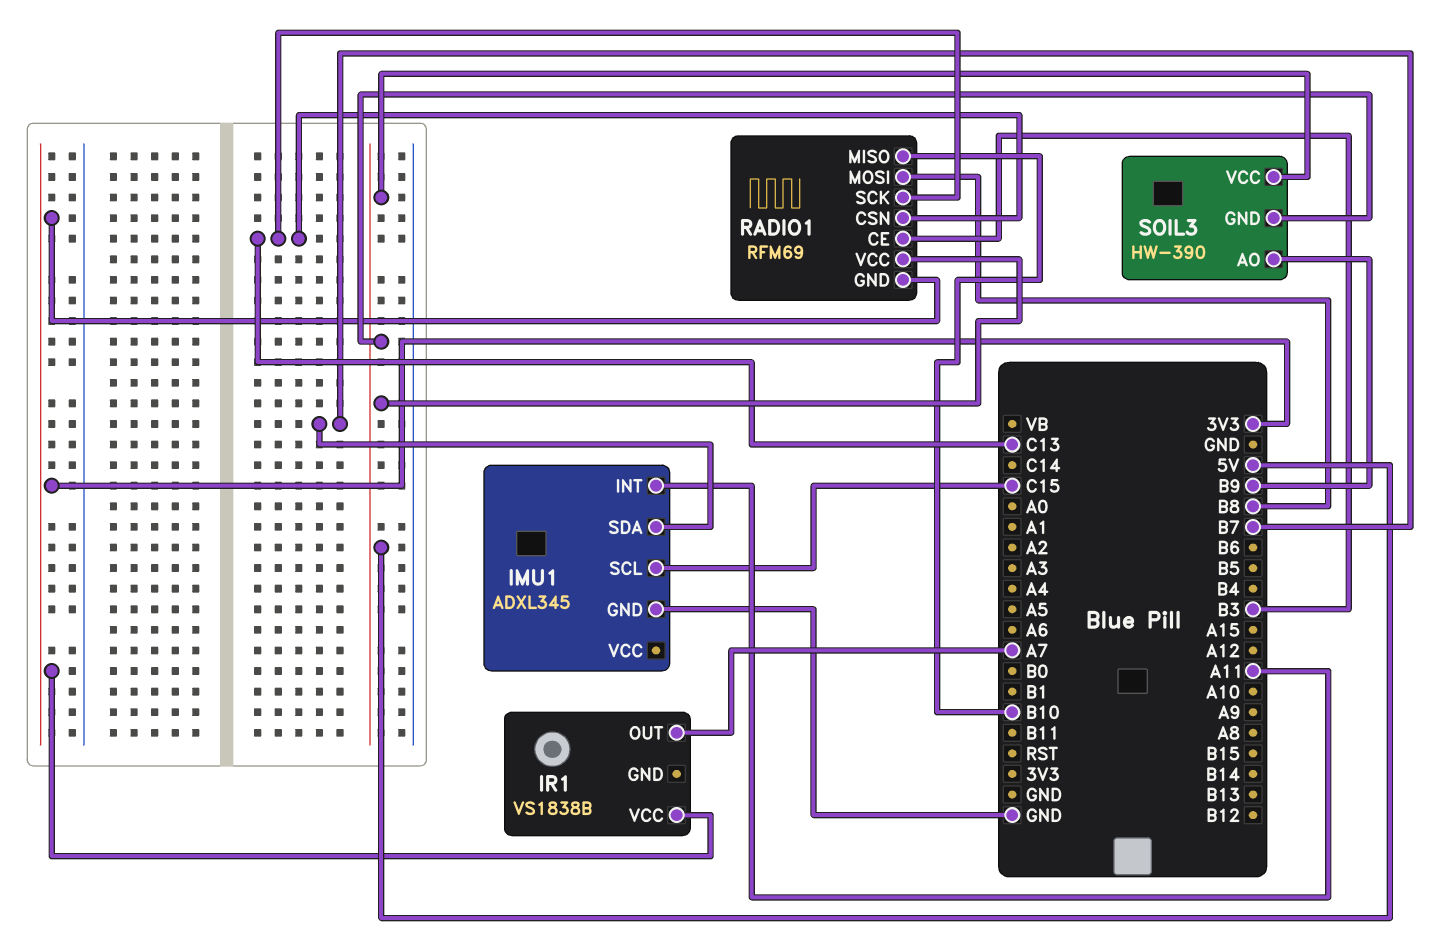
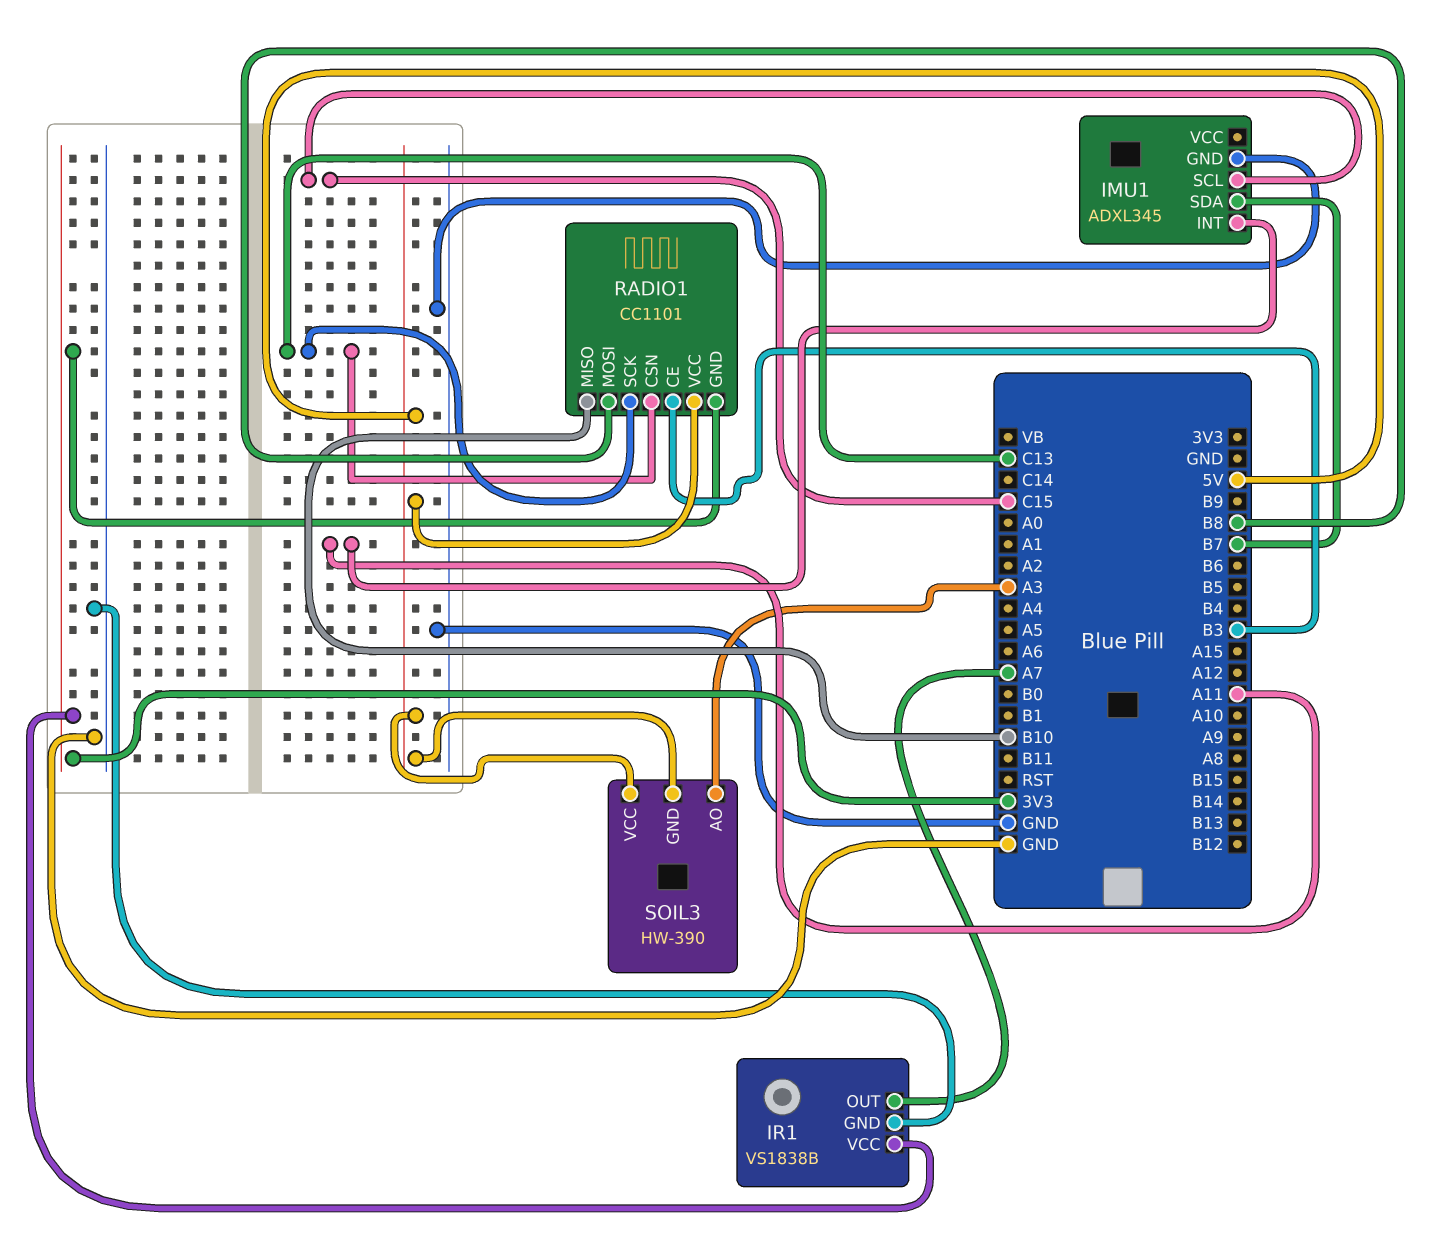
IR1 pin GND: none -> GND
RADIO1: RFM69 -> CC1101
SOIL3 pin AO: B9 -> A3

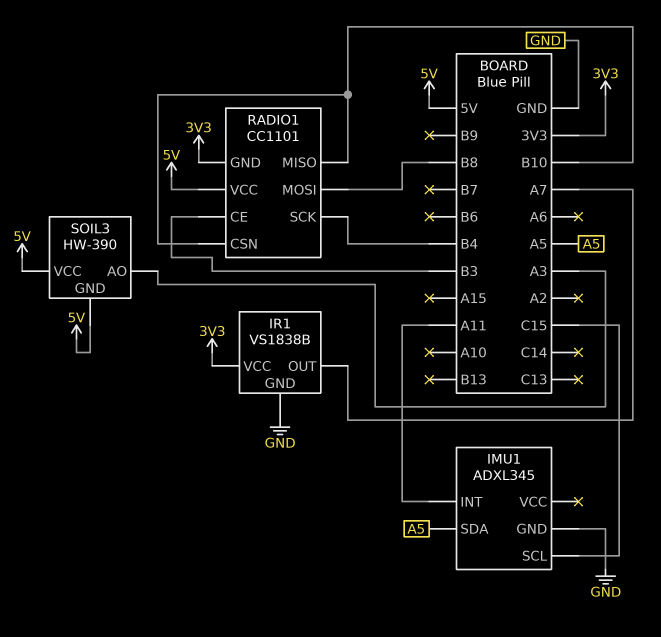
IMU1 pin SDA: B7 -> A5
RADIO1 pin CSN: C13 -> B10
RADIO1 pin SCK: C13 -> B4

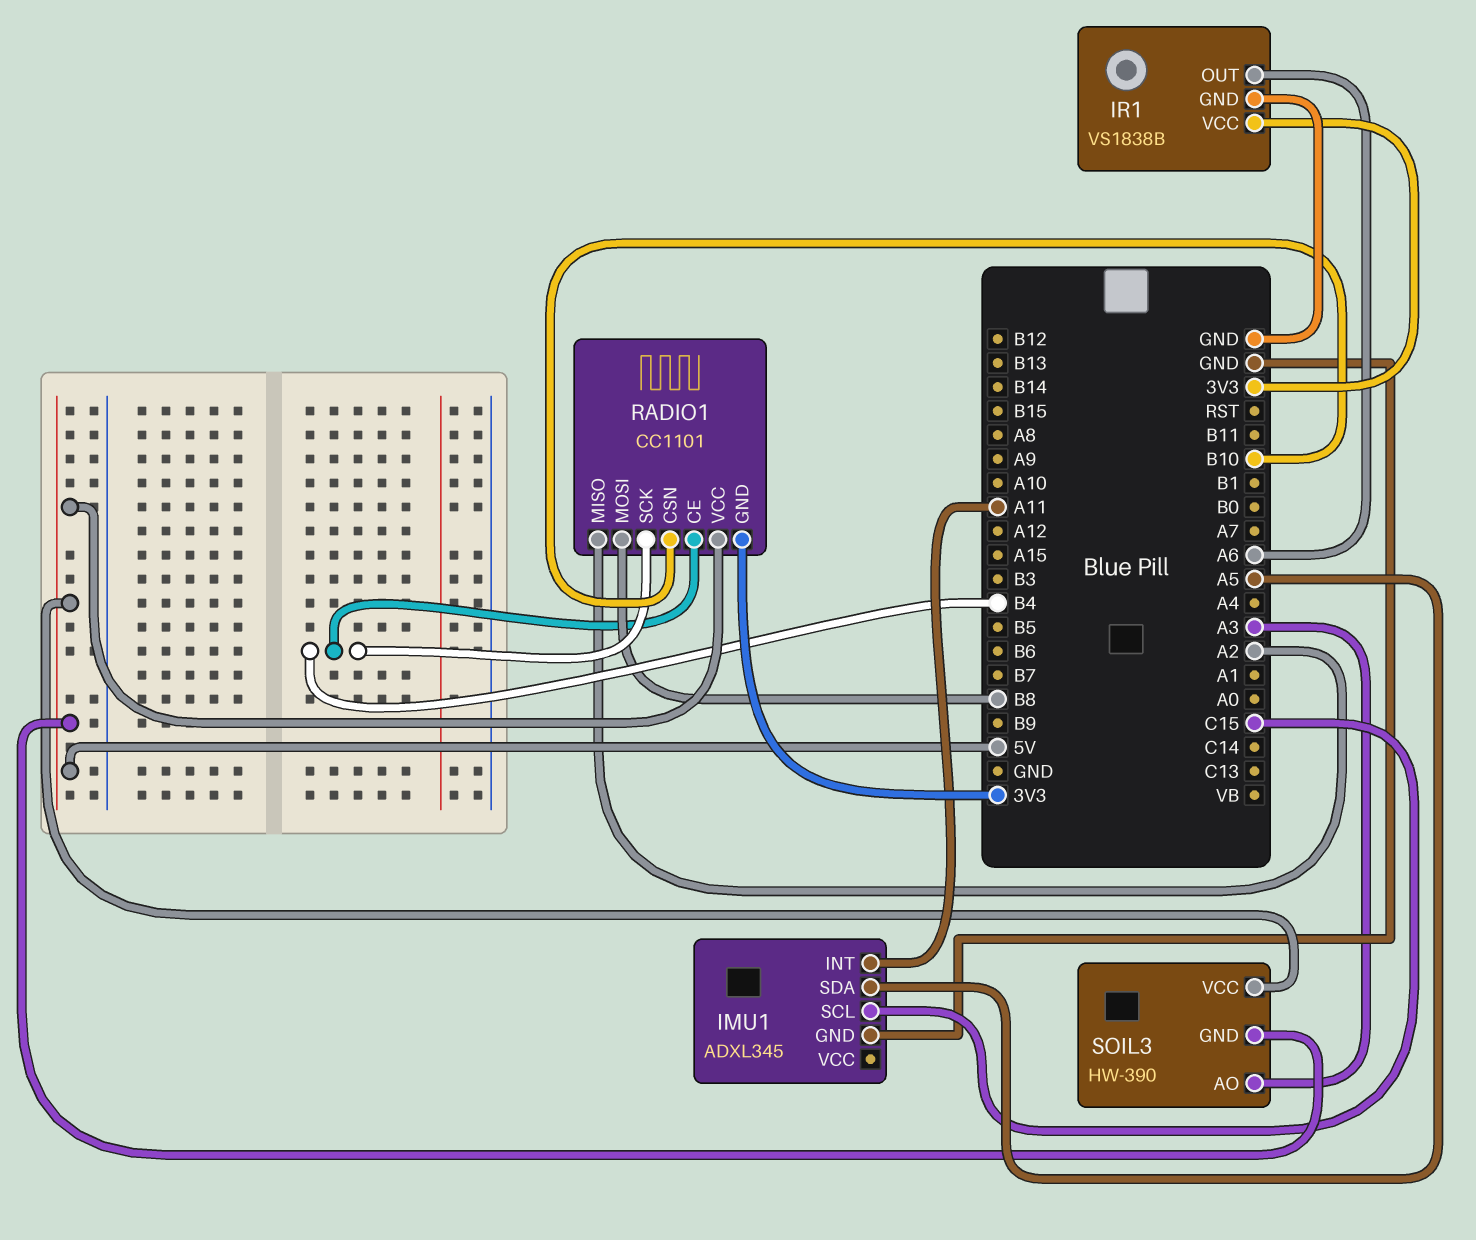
IR1 pin OUT: A7 -> A6
RADIO1 pin CE: B3 -> B4
RADIO1 pin MISO: B10 -> A2

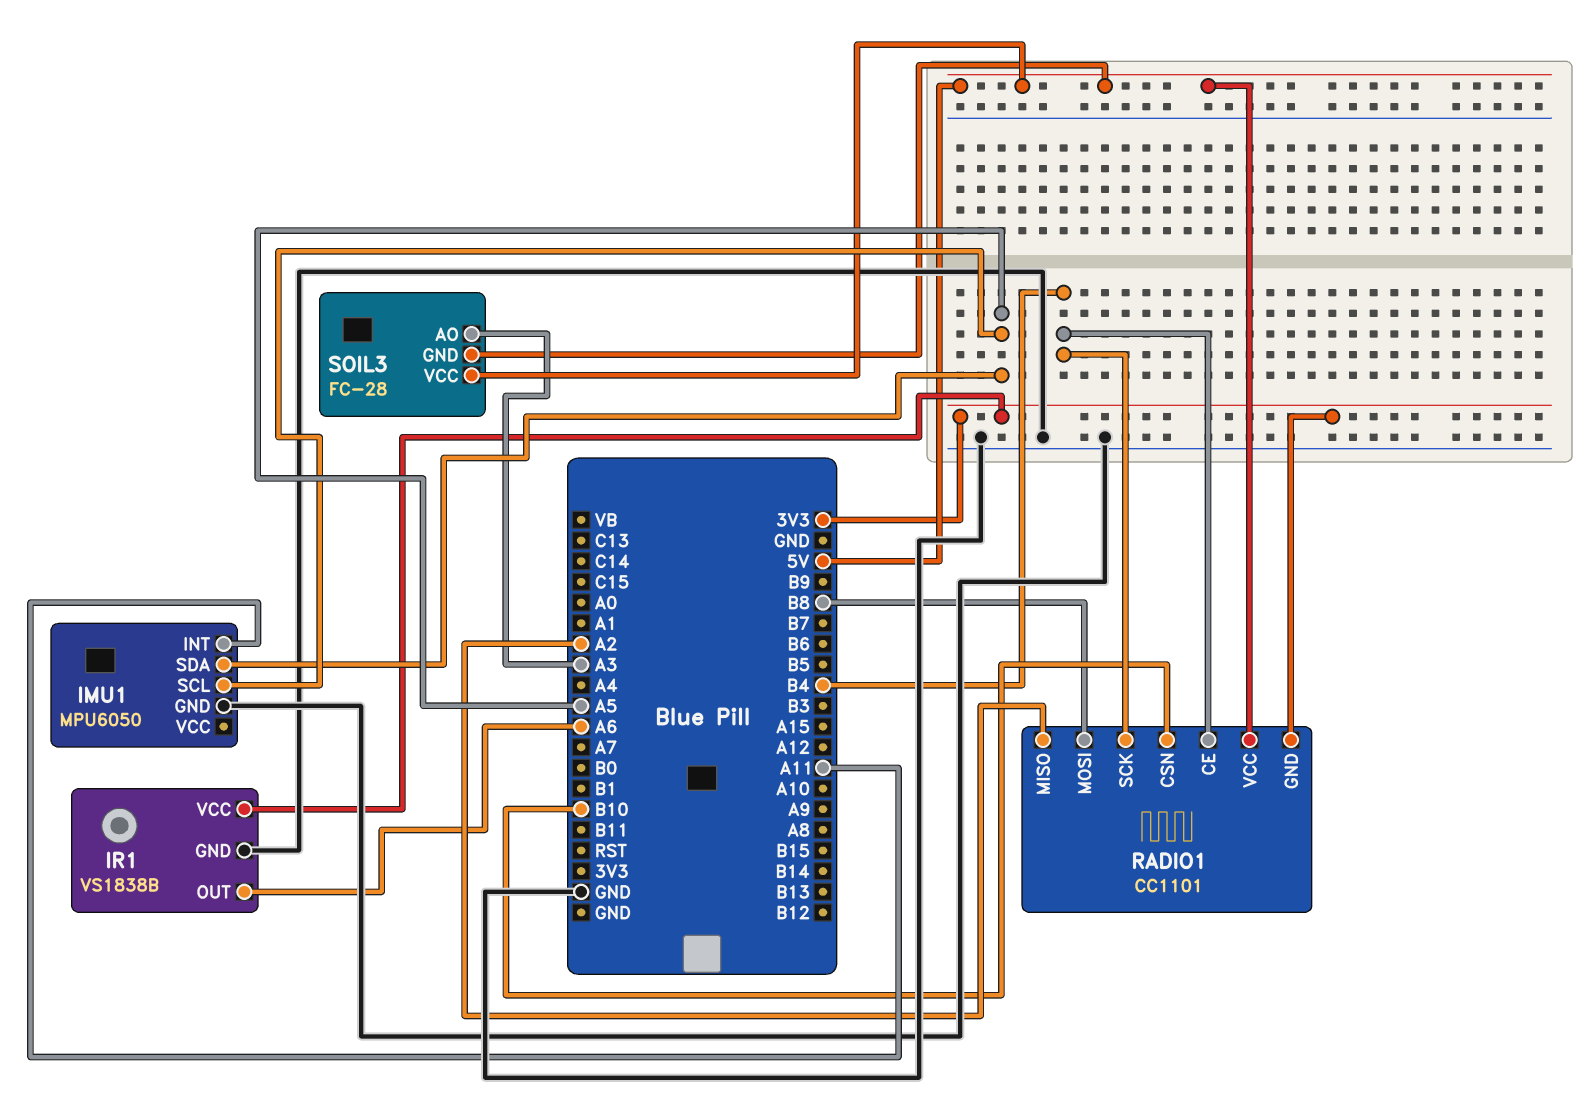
IMU1: ADXL345 -> MPU6050
IMU1 pin SCL: C15 -> A5
SOIL3: HW-390 -> FC-28

